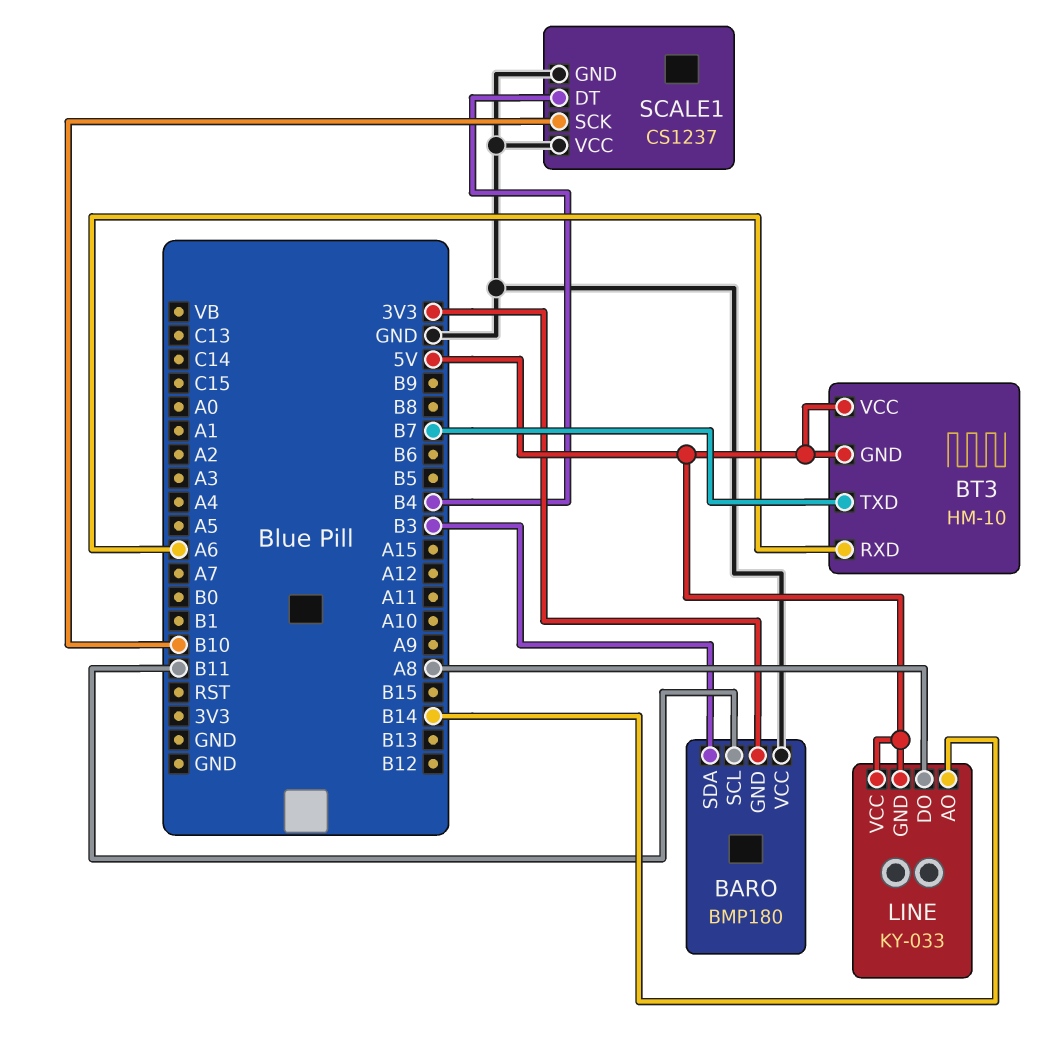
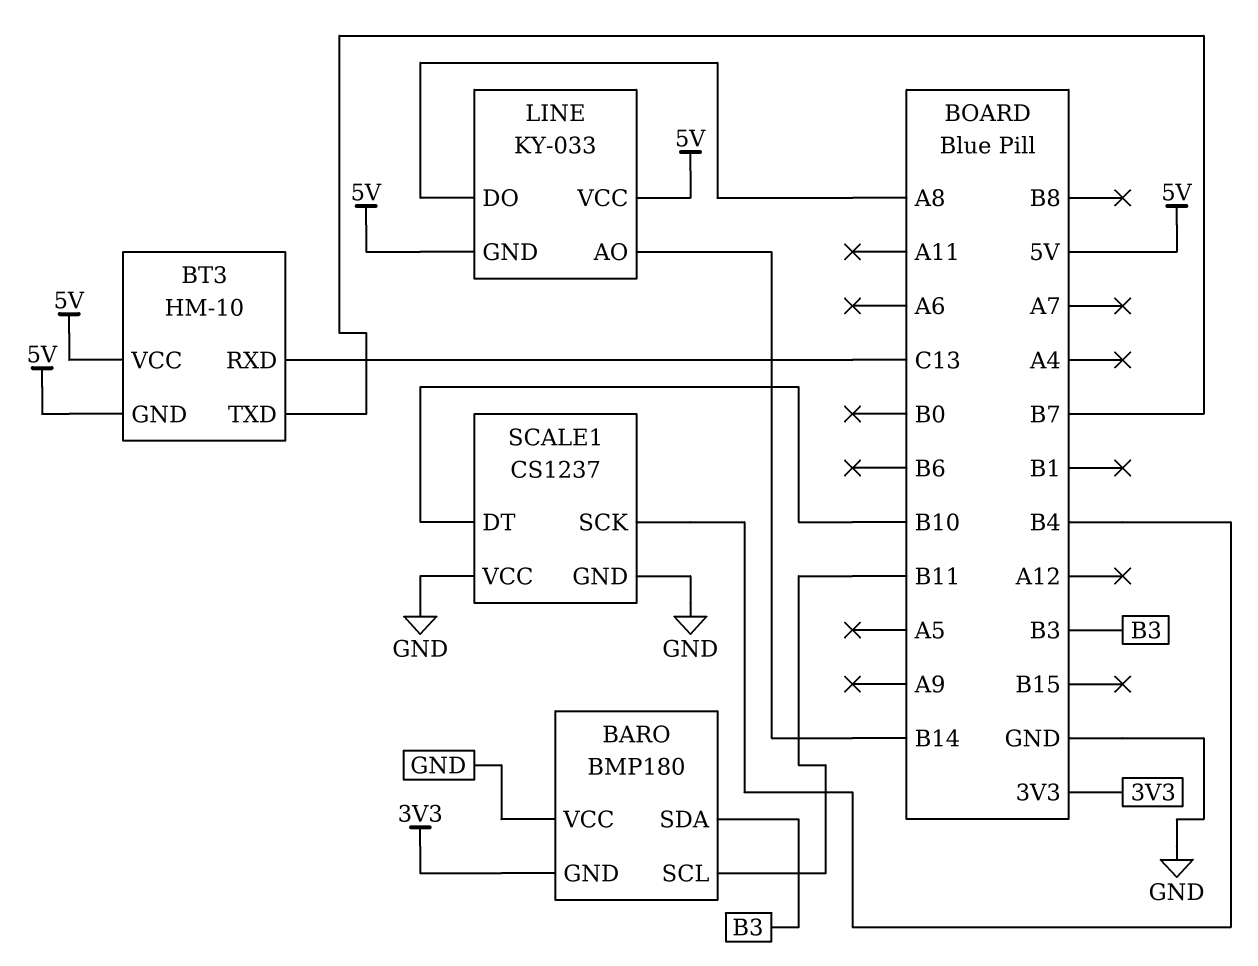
BT3 pin RXD: A6 -> C13
SCALE1 pin DT: B4 -> B10
SCALE1 pin SCK: B10 -> B4

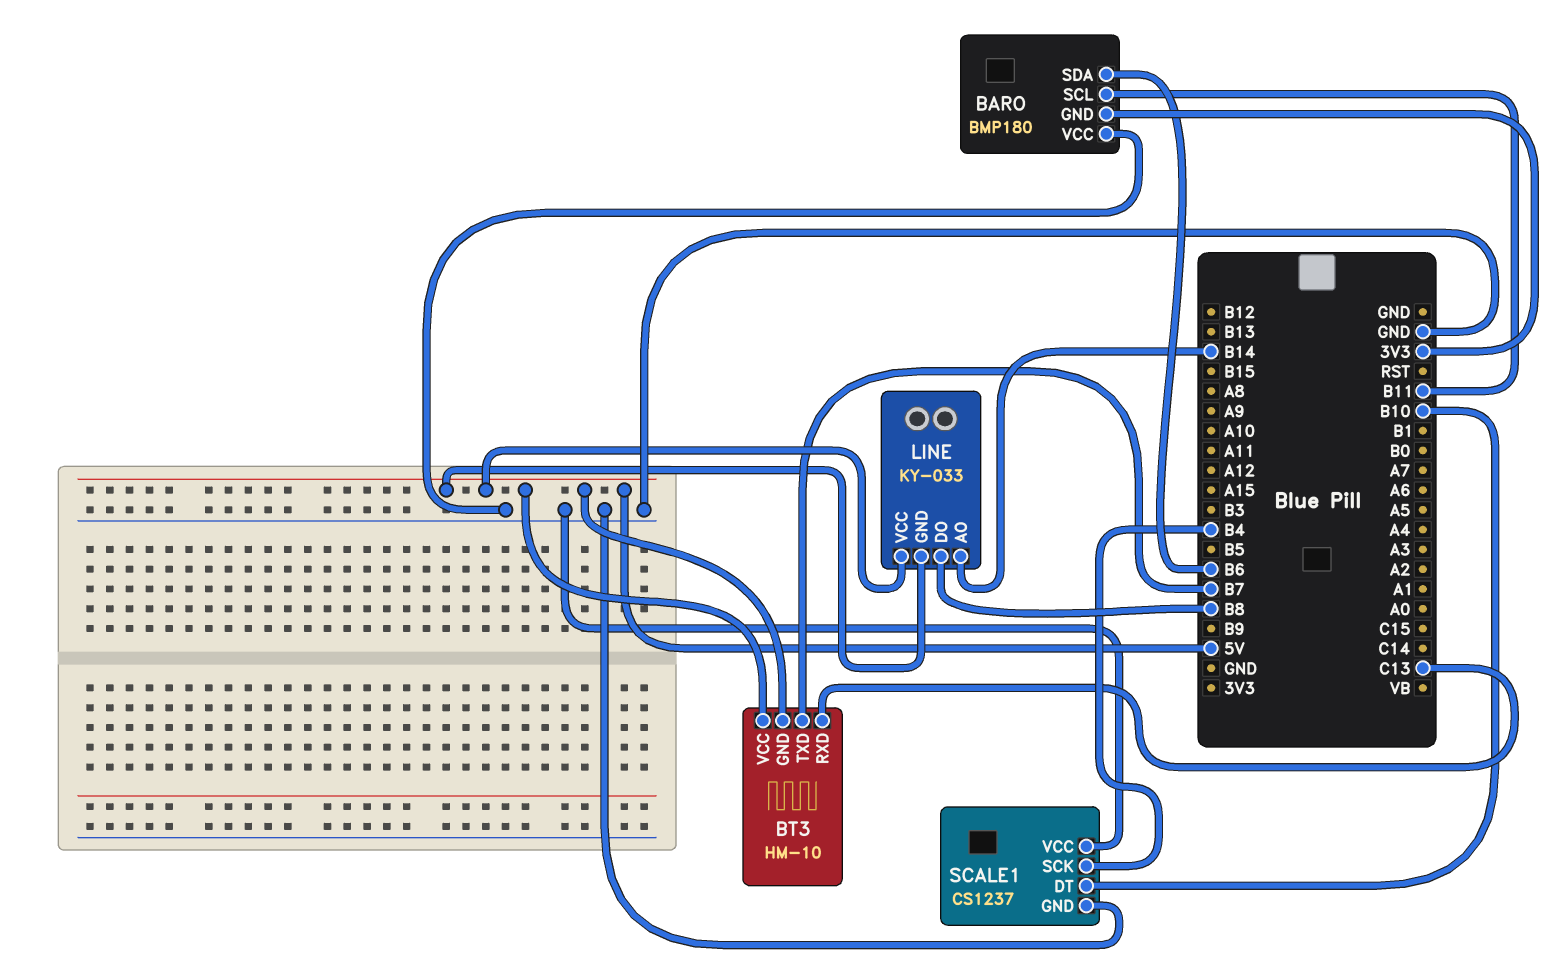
BARO pin SDA: B3 -> B6
LINE pin DO: A8 -> B8

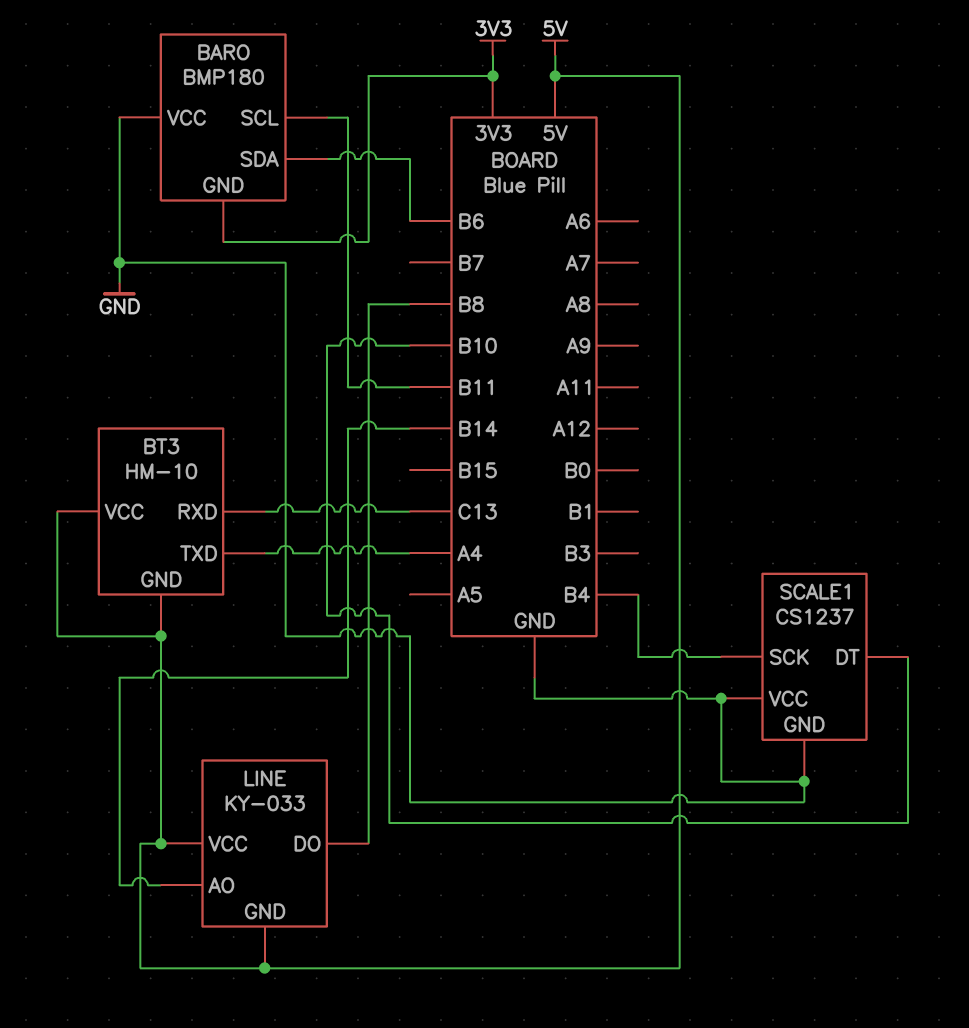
BT3 pin TXD: B7 -> A4

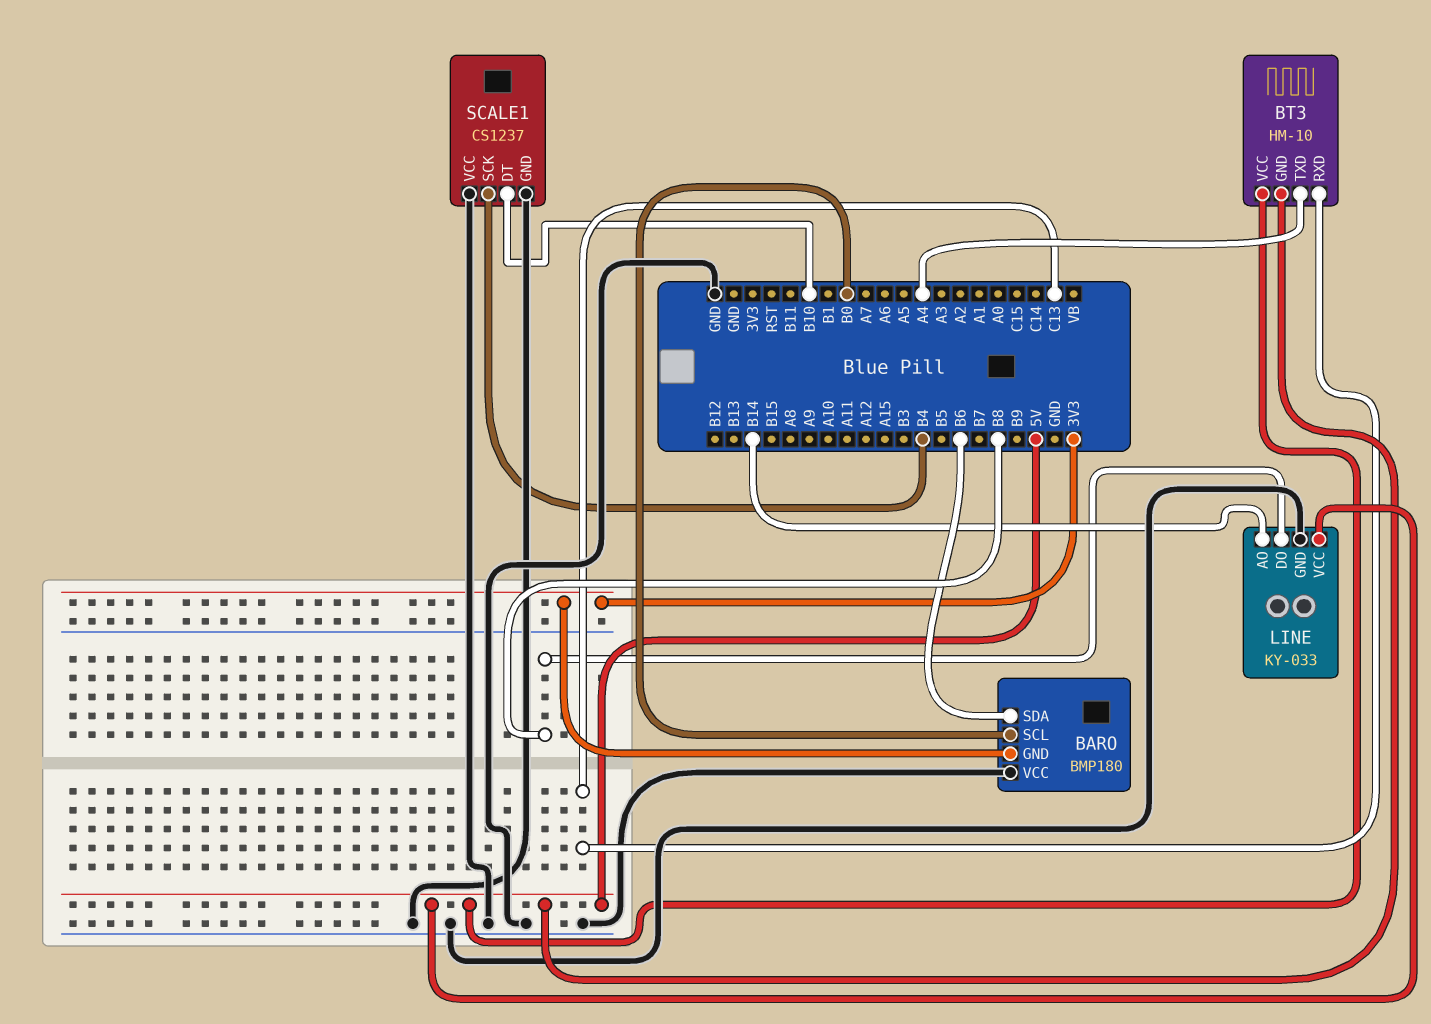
BARO pin SCL: B11 -> B0
LINE pin GND: 5V -> GND

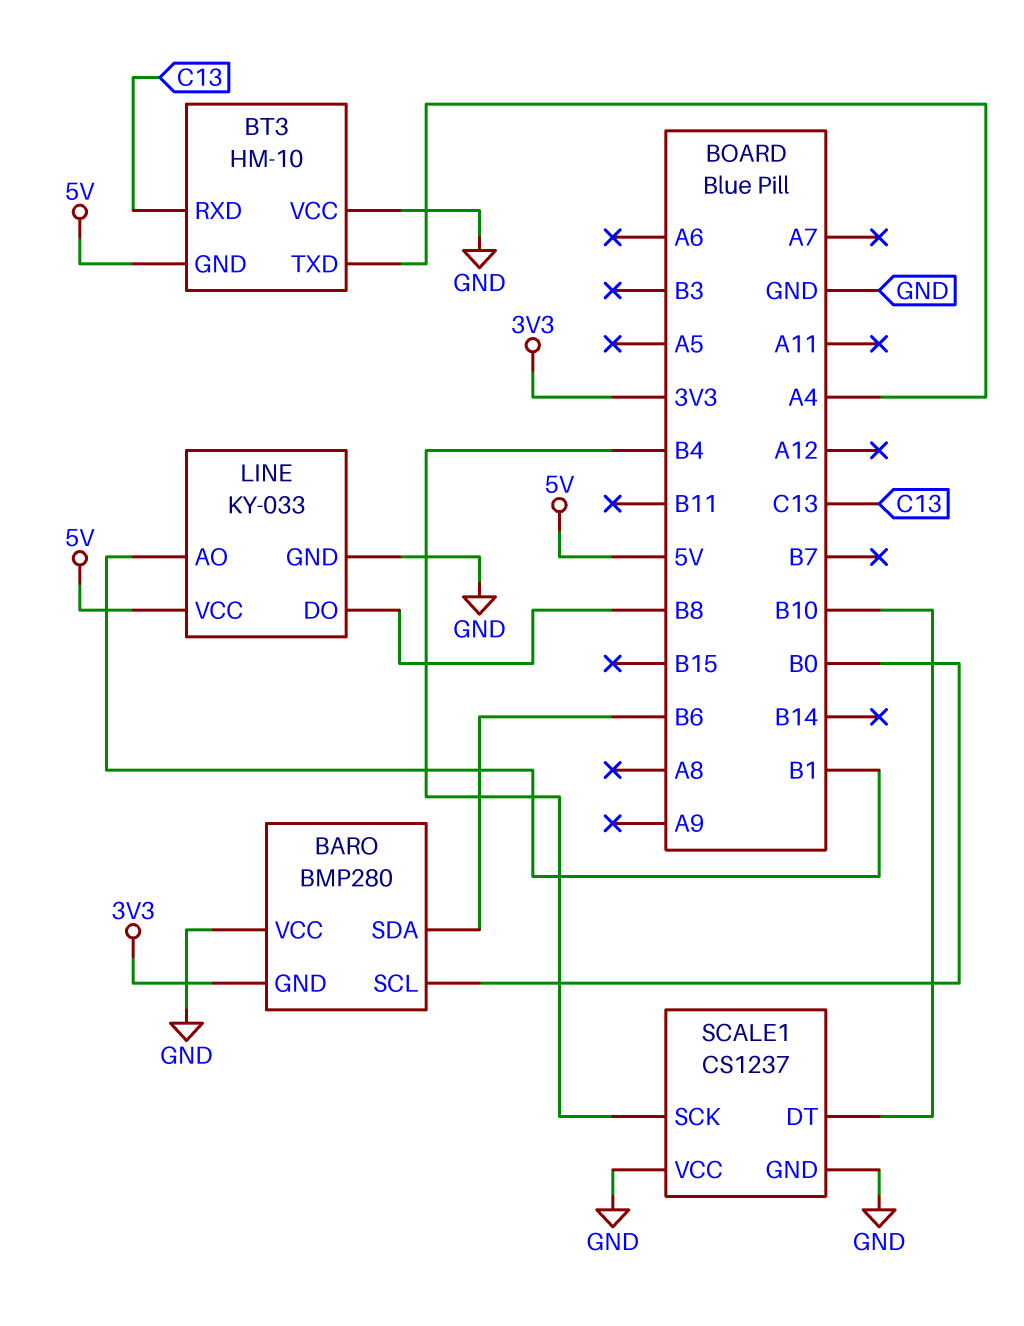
BARO: BMP180 -> BMP280
BT3 pin VCC: 5V -> GND
LINE pin AO: B14 -> B1

